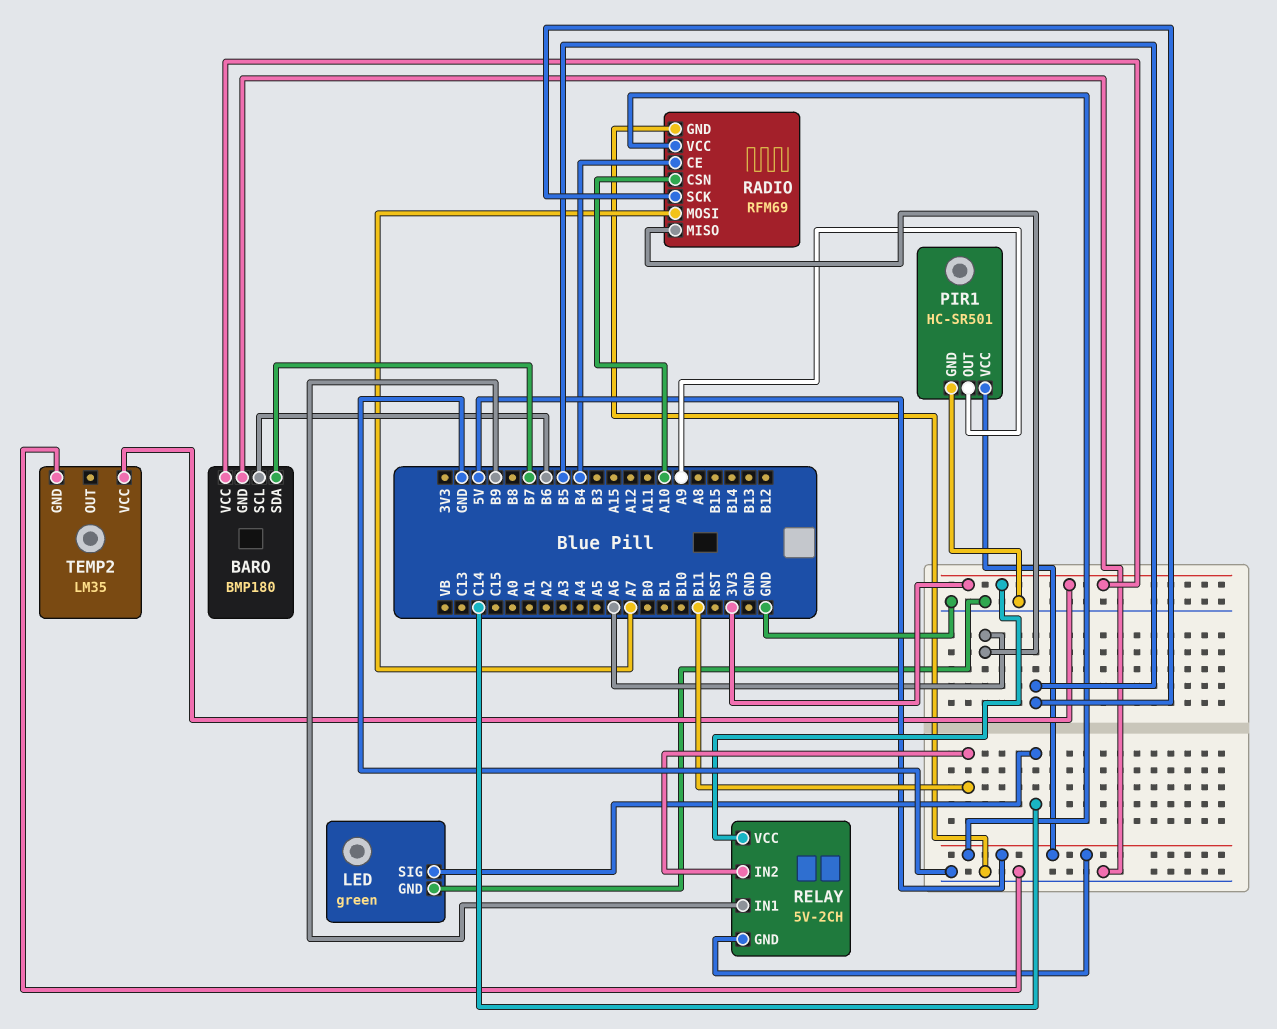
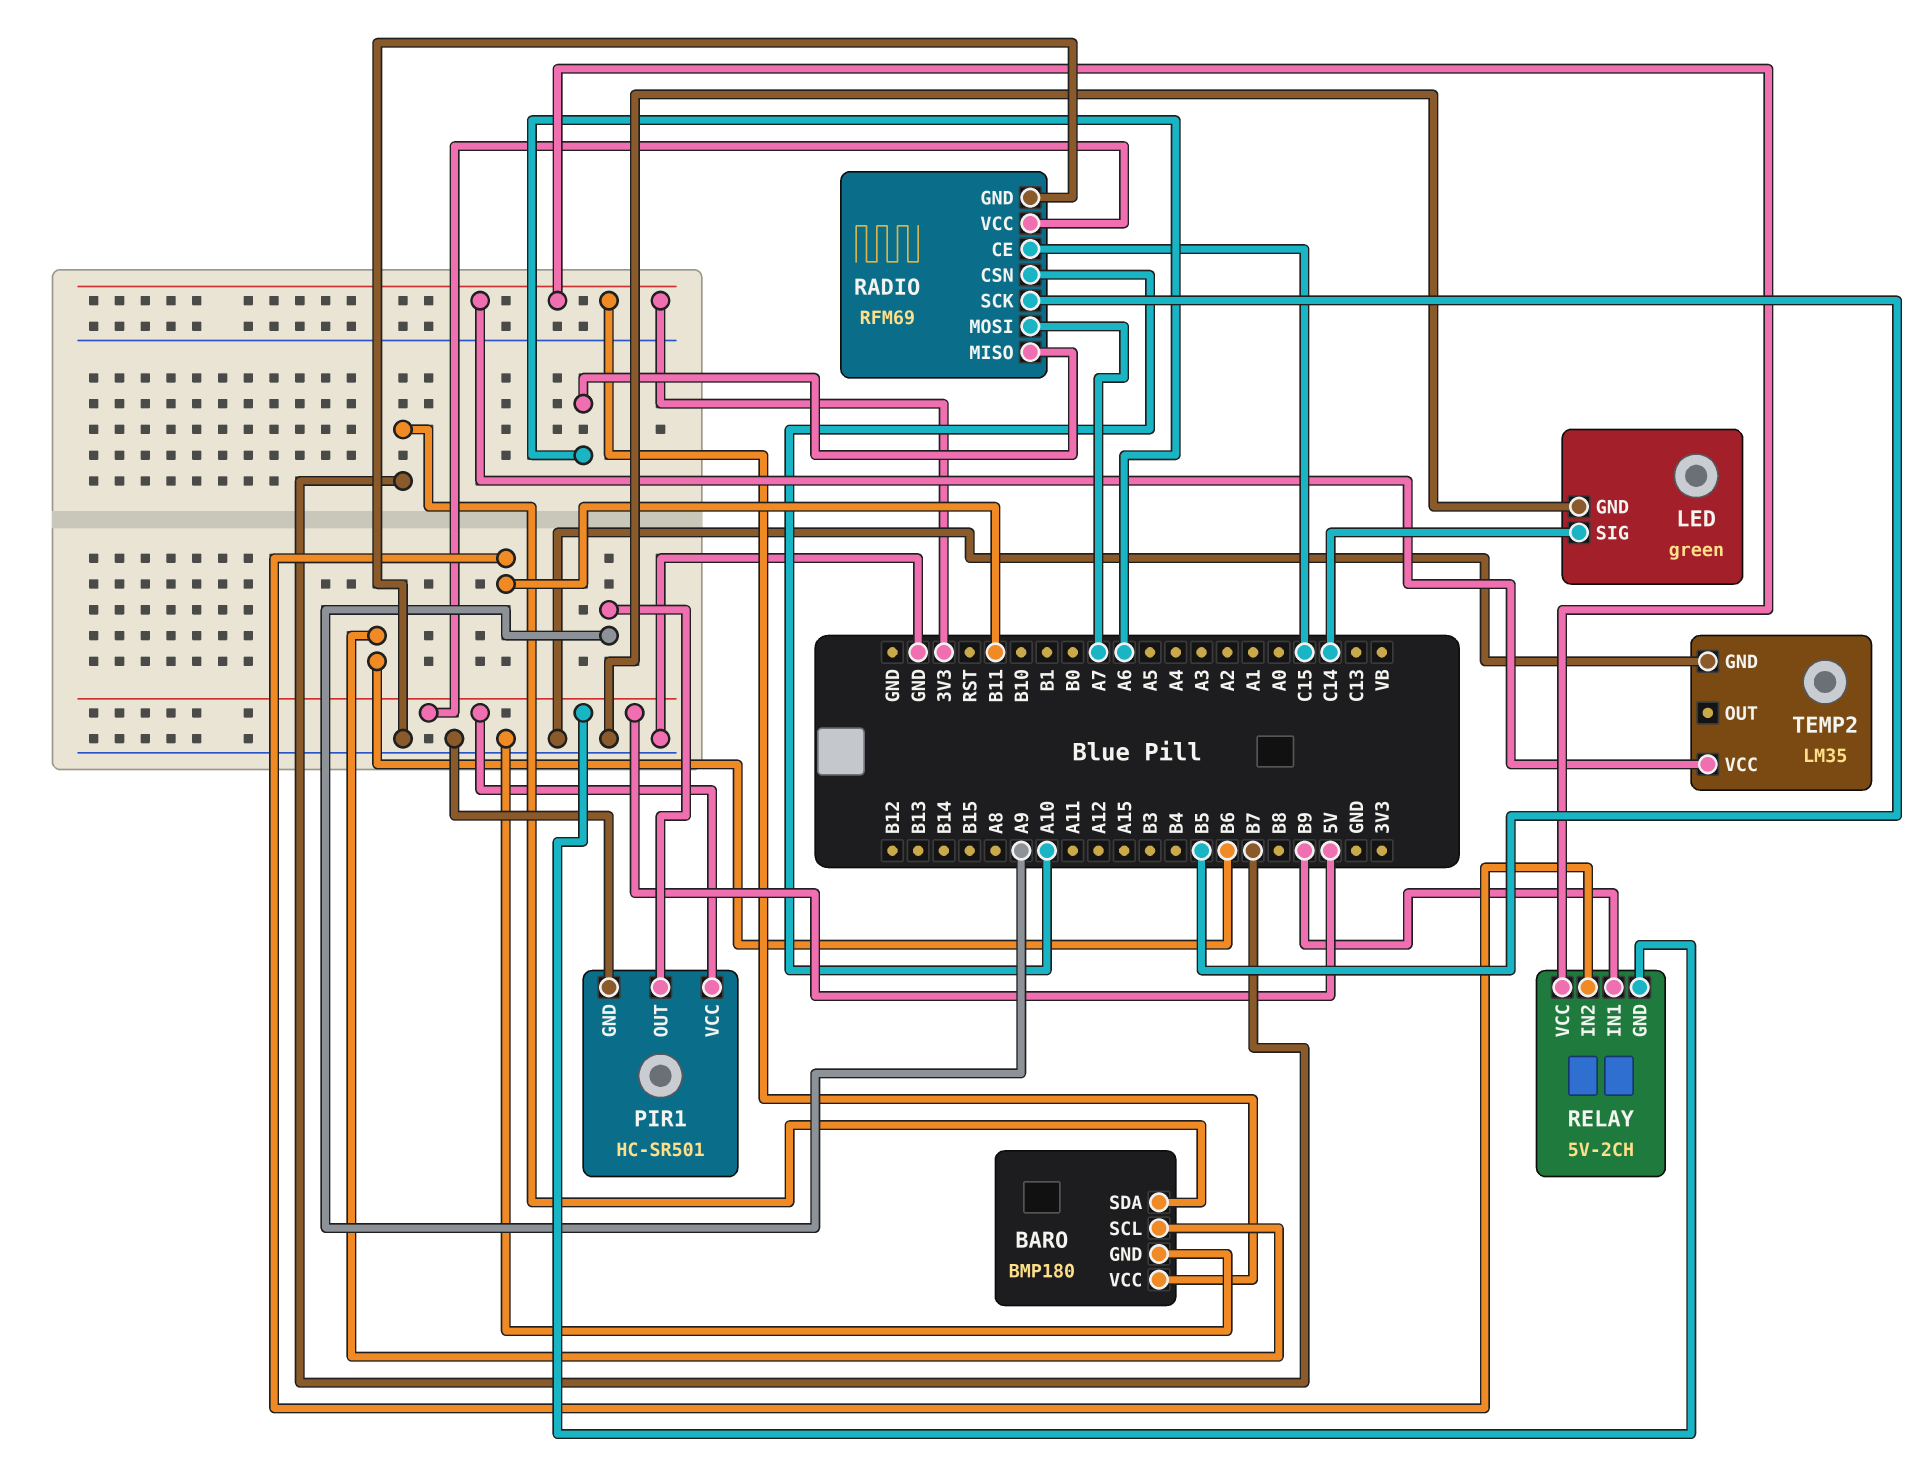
RADIO pin CE: B4 -> C15

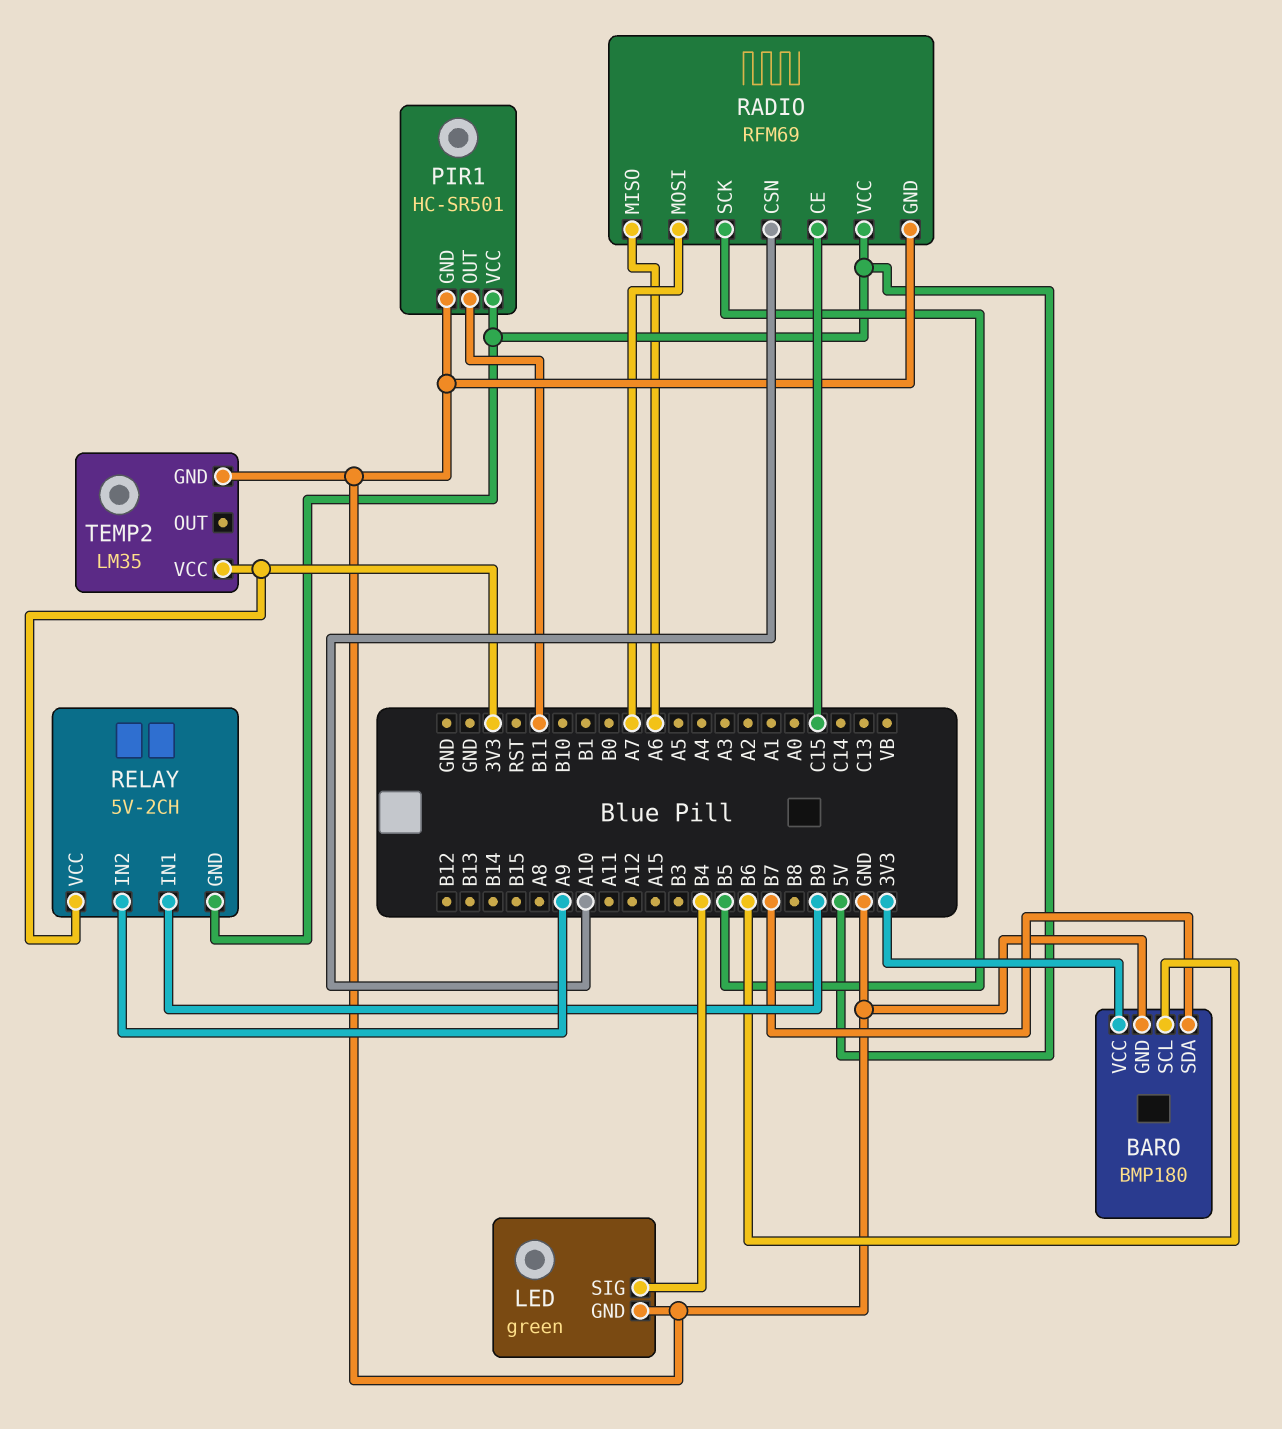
LED pin SIG: C14 -> B4
PIR1 pin OUT: A9 -> B11
RELAY pin IN2: B11 -> A9

